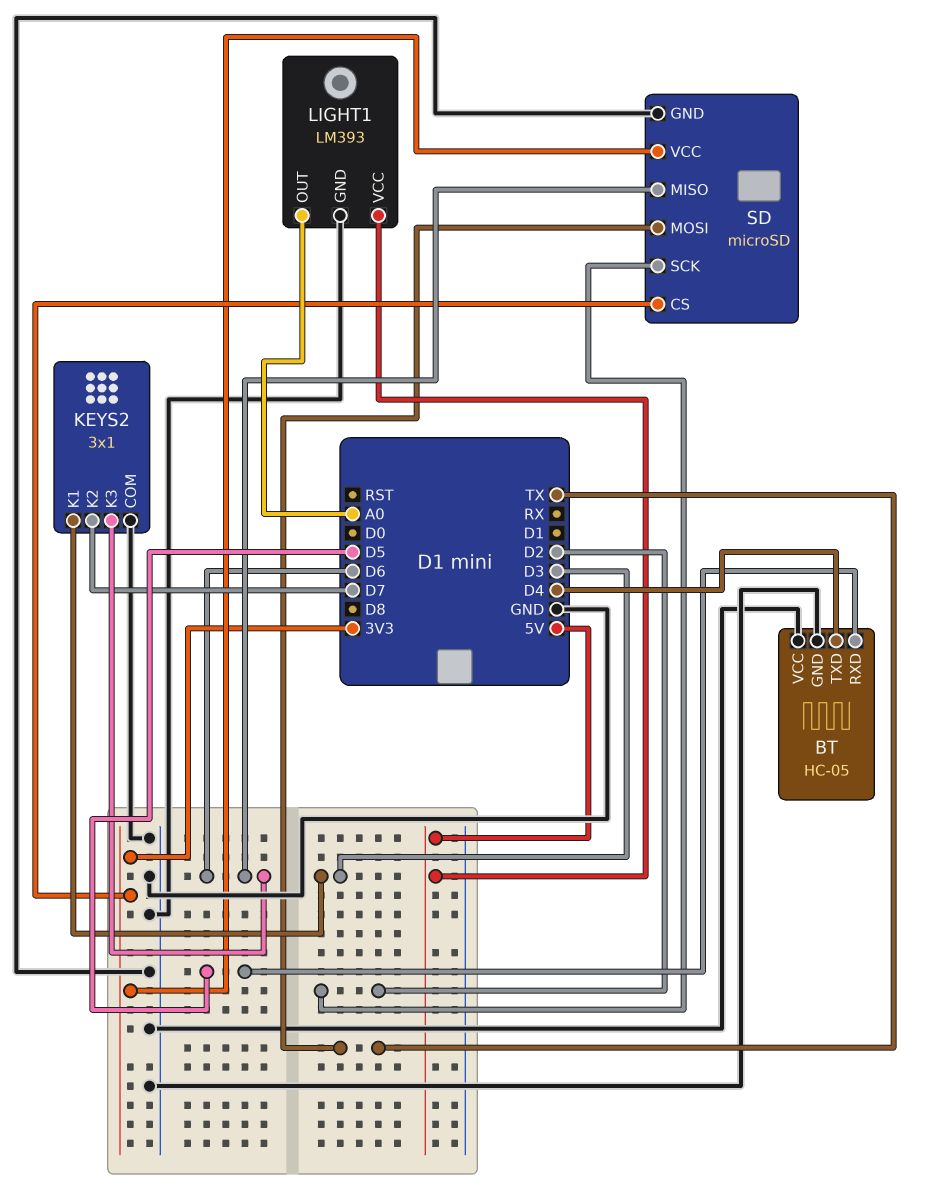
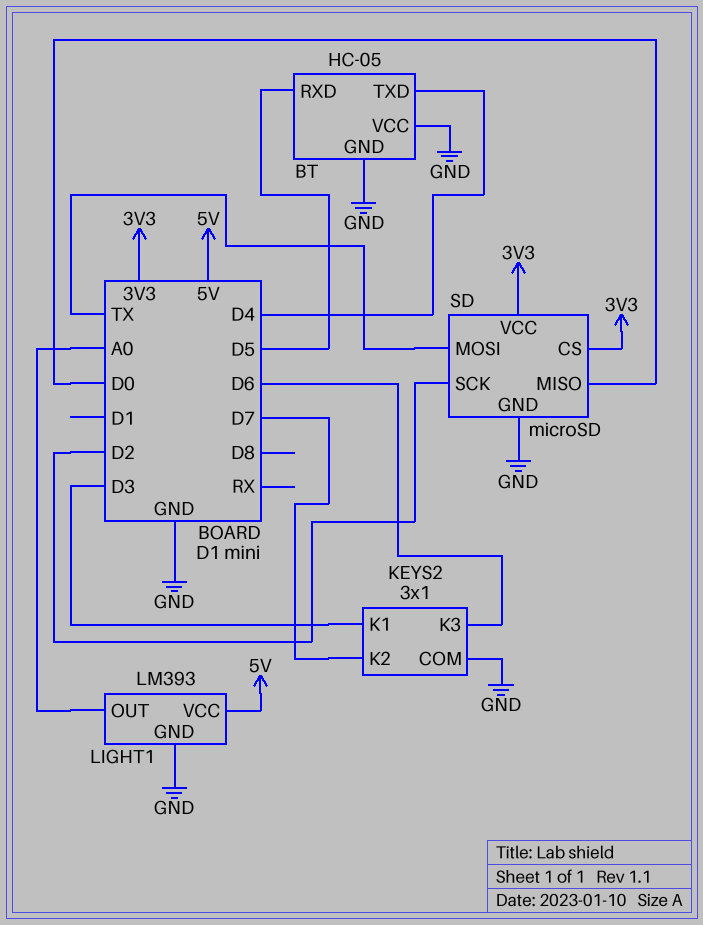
SD pin MISO: D6 -> D0

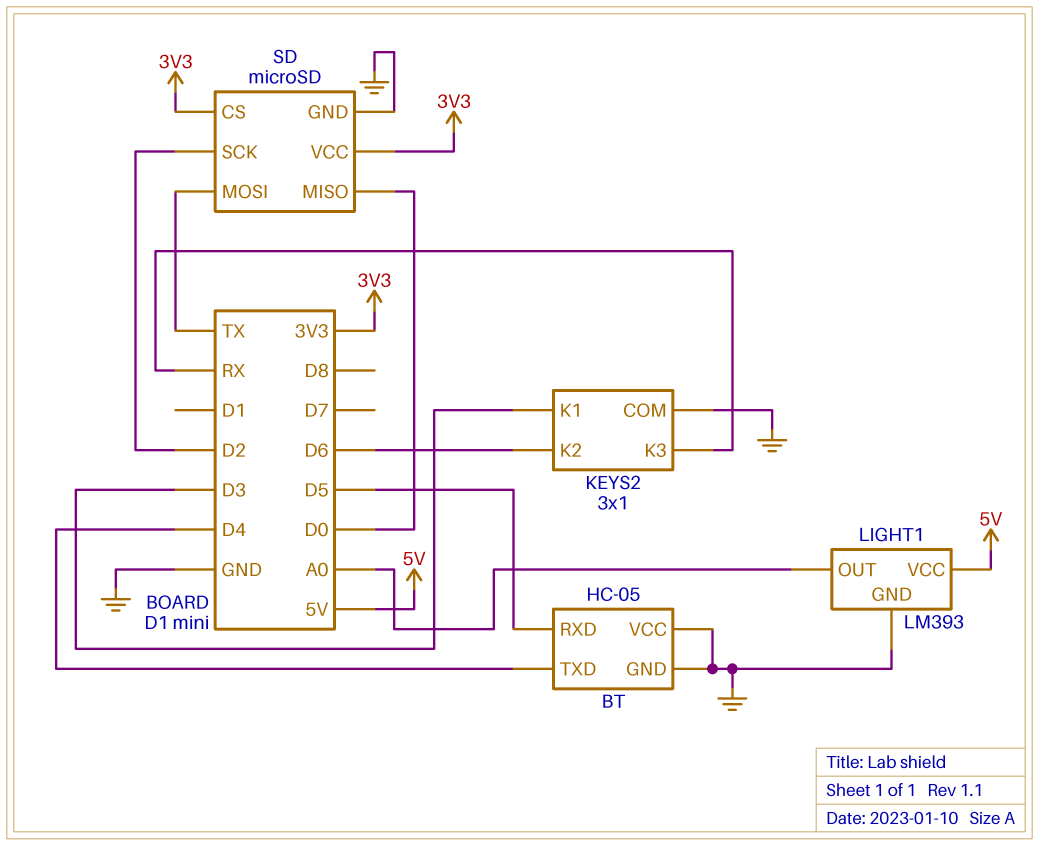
KEYS2 pin K2: D7 -> D6
KEYS2 pin K3: D6 -> RX

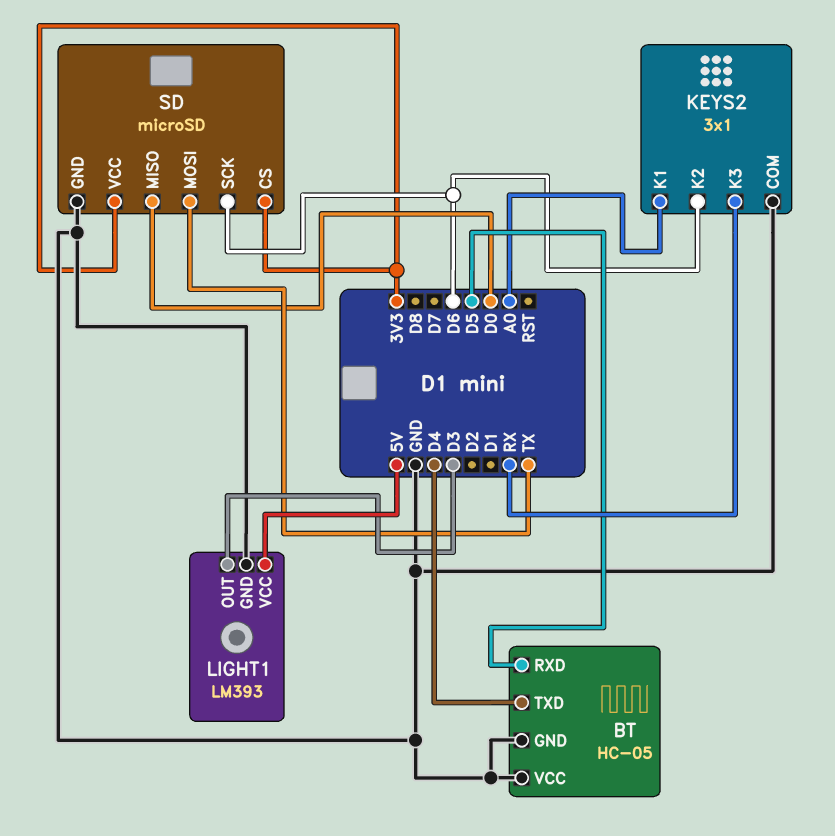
KEYS2 pin K1: D3 -> A0
LIGHT1 pin OUT: A0 -> D3
SD pin SCK: D2 -> D6

